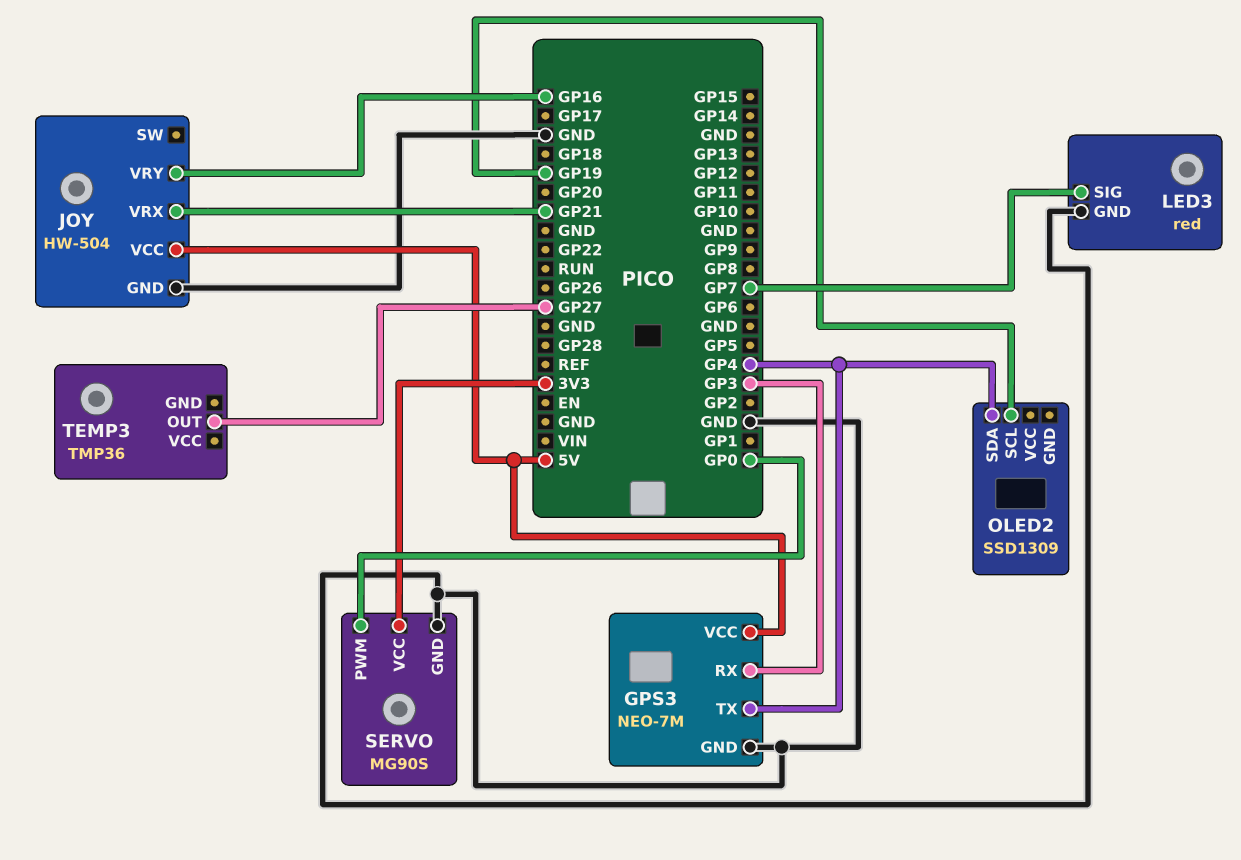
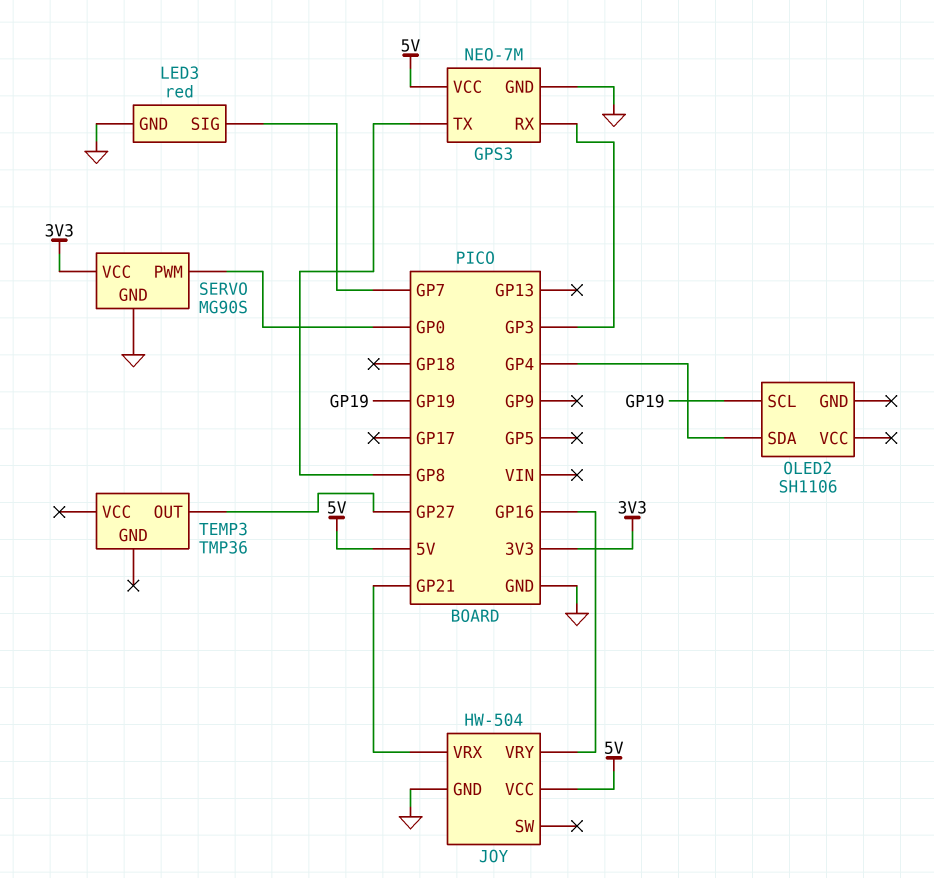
GPS3 pin TX: GP4 -> GP8
OLED2: SSD1309 -> SH1106

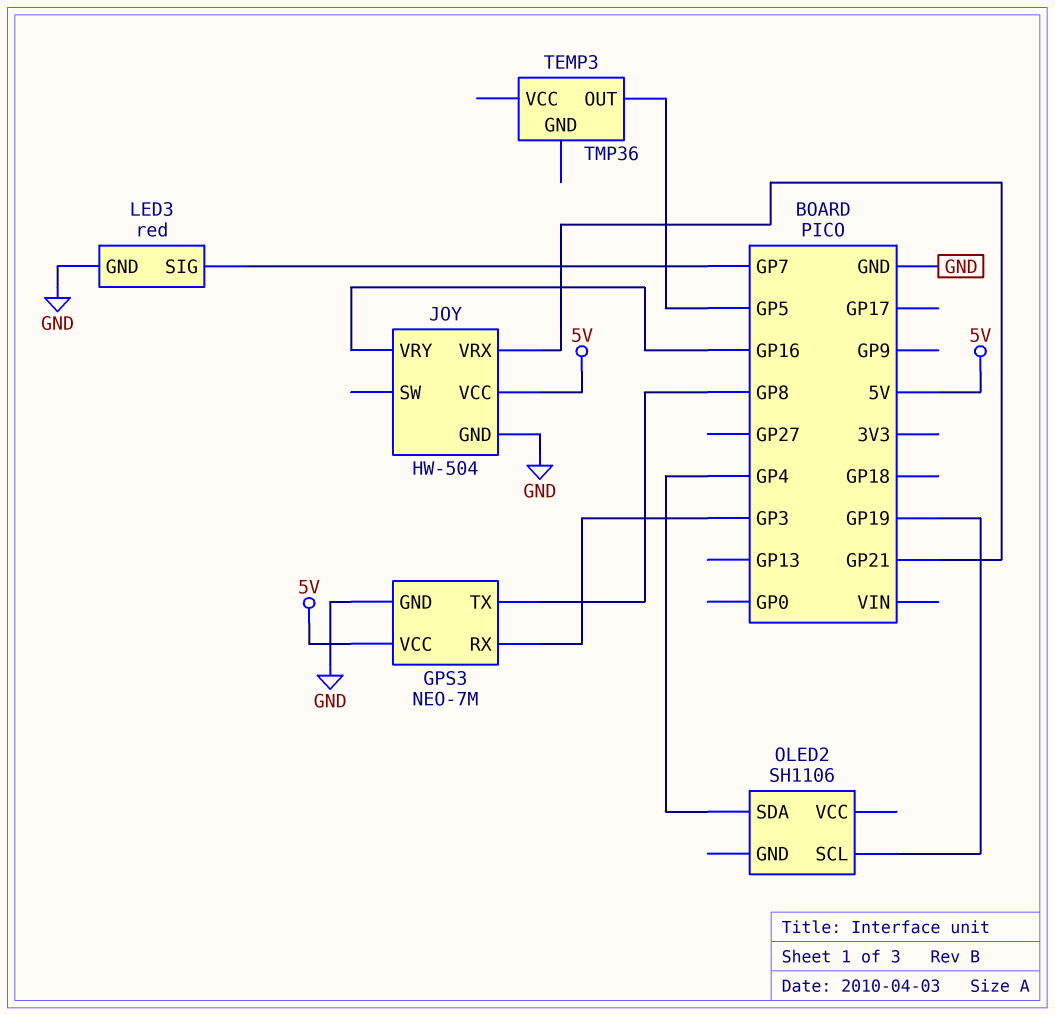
SERVO: MG90S -> none
SERVO pin GND: GND -> none
SERVO pin PWM: GP0 -> none
SERVO pin VCC: 3V3 -> none
TEMP3 pin OUT: GP27 -> GP5

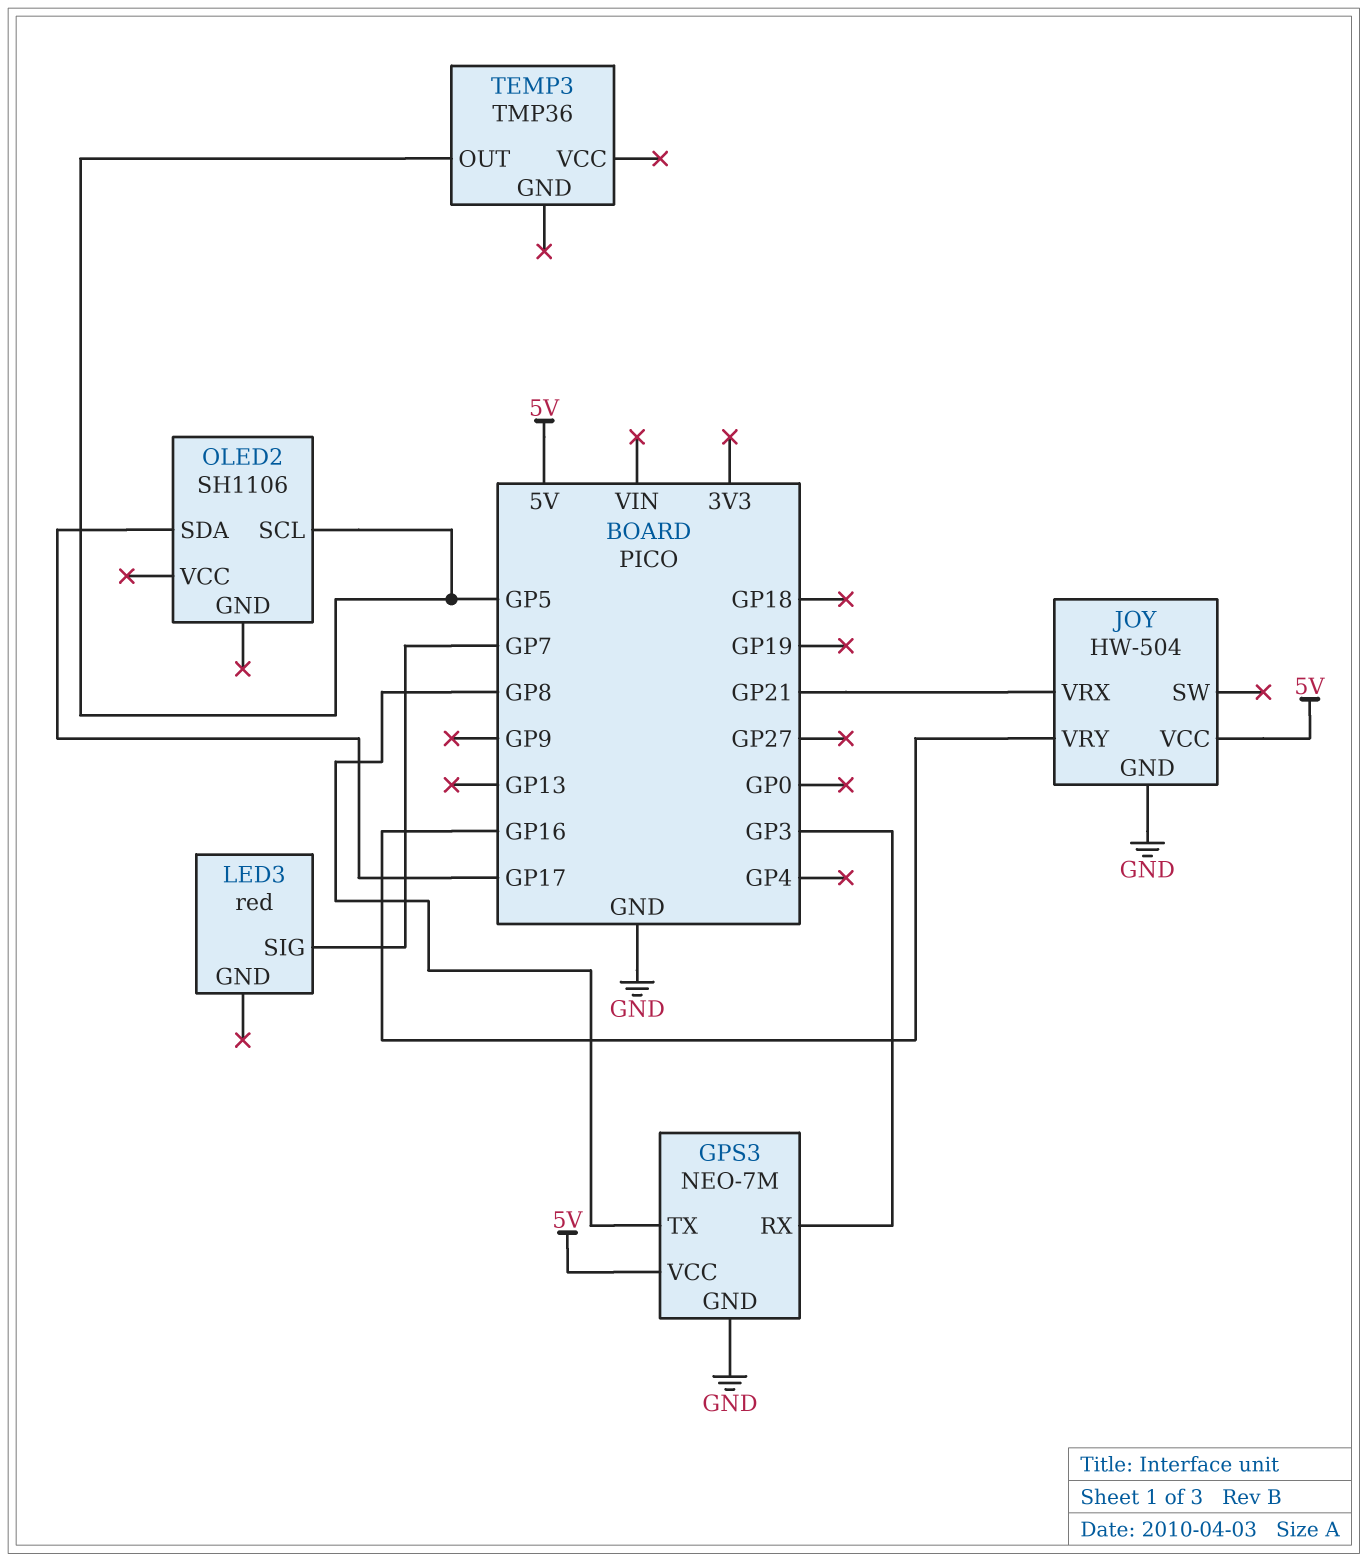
LED3 pin GND: GND -> none
OLED2 pin SCL: GP19 -> GP5
OLED2 pin SDA: GP4 -> GP17

